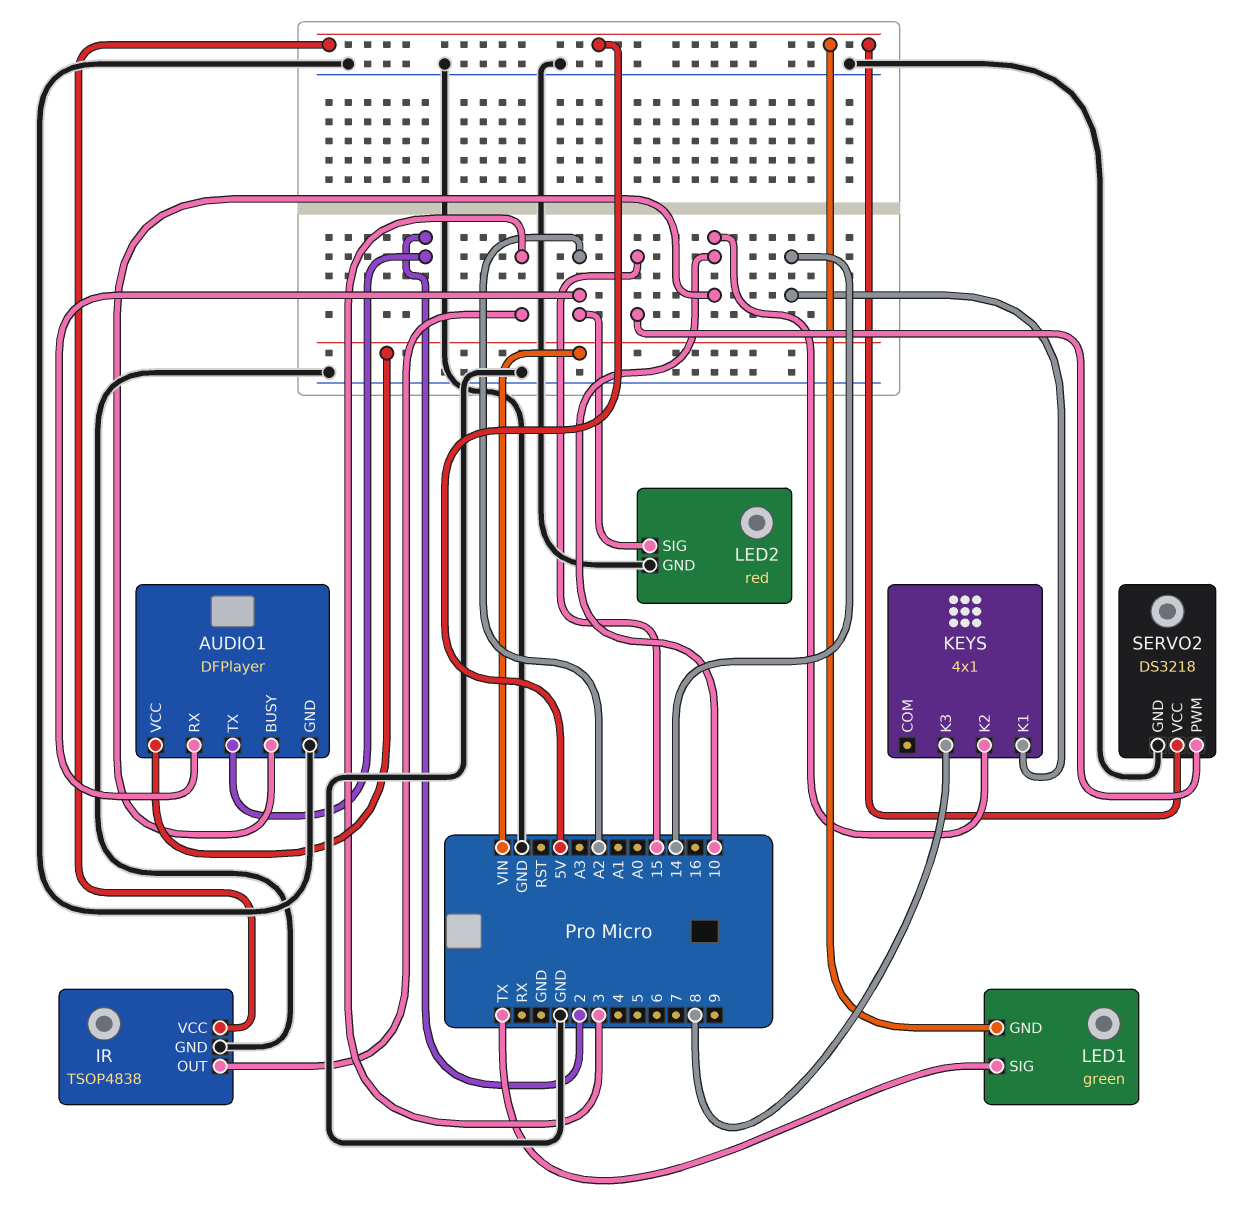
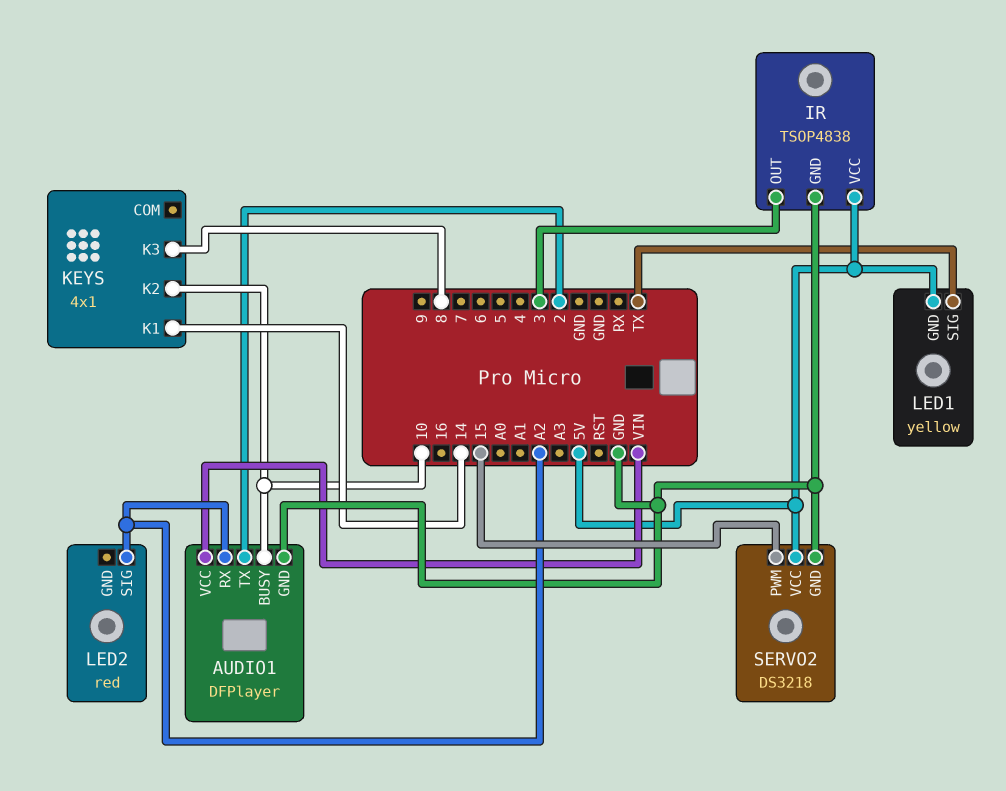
LED1: green -> yellow
LED2 pin GND: GND -> none

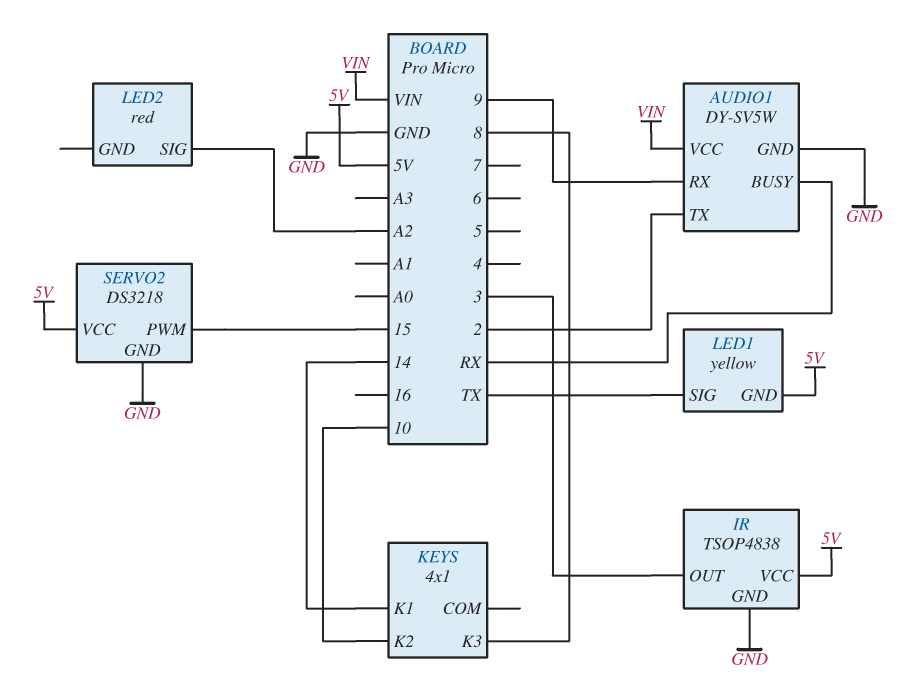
AUDIO1: DFPlayer -> DY-SV5W
AUDIO1 pin BUSY: 10 -> RX
AUDIO1 pin RX: A2 -> 9

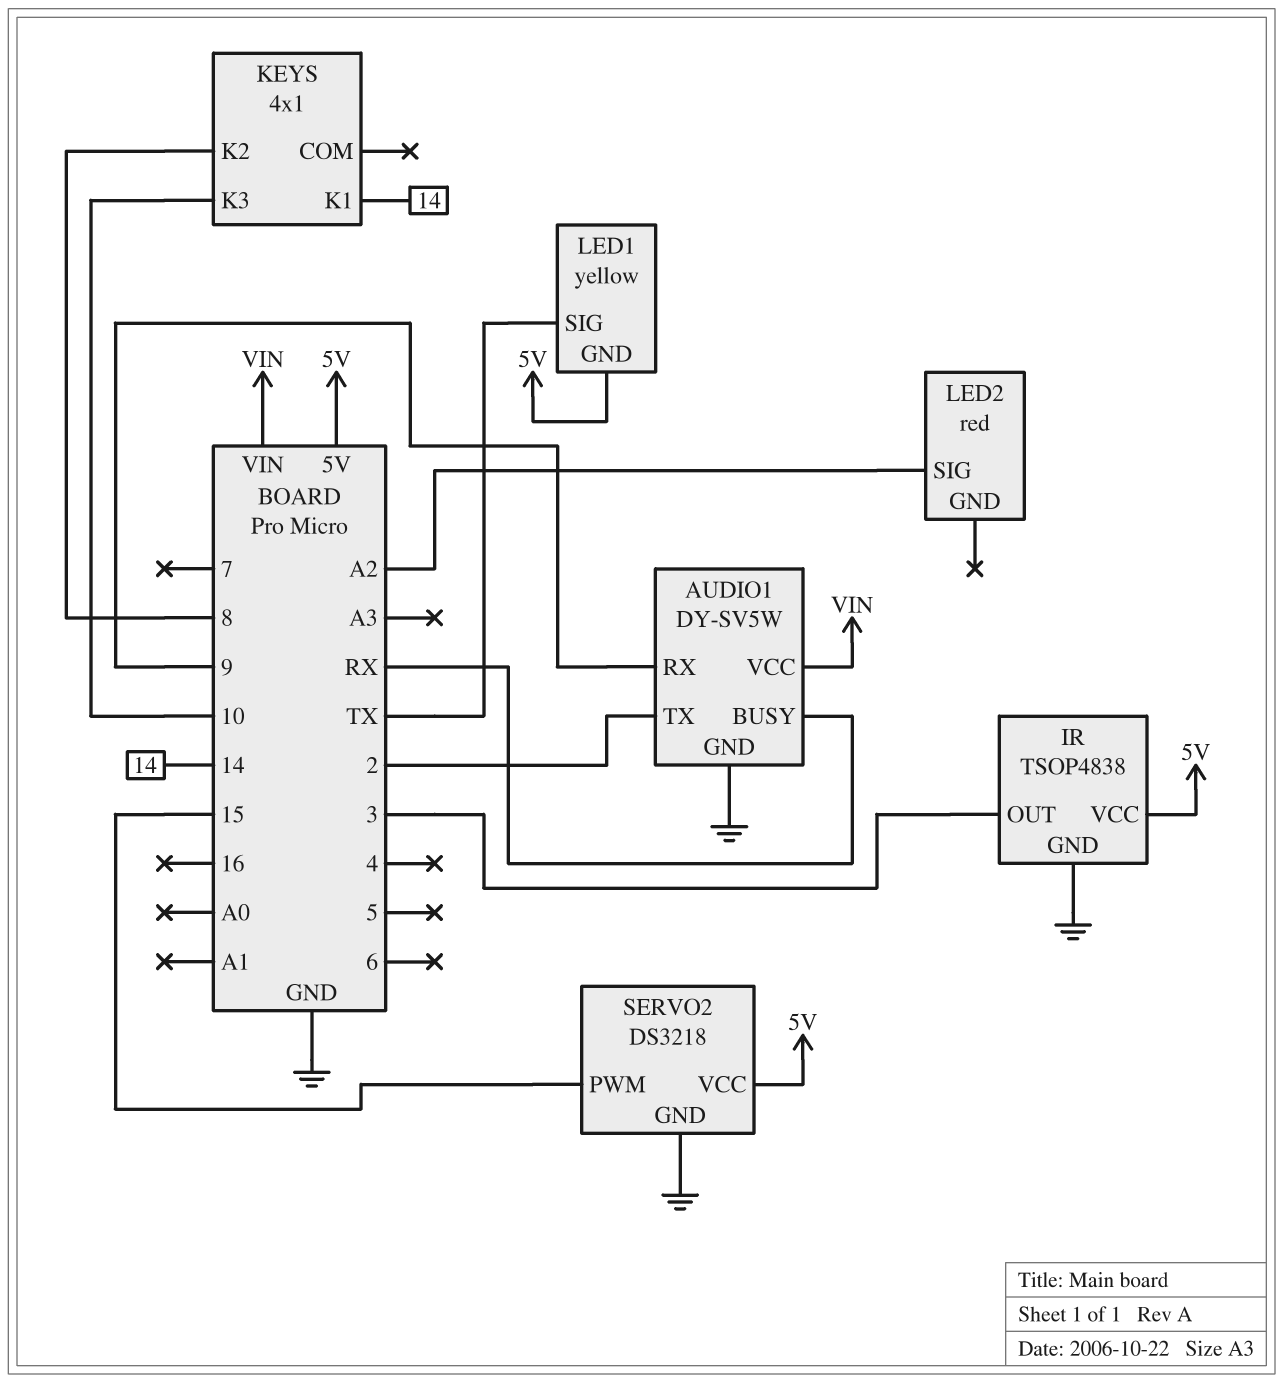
KEYS pin K2: 10 -> 8
KEYS pin K3: 8 -> 10

